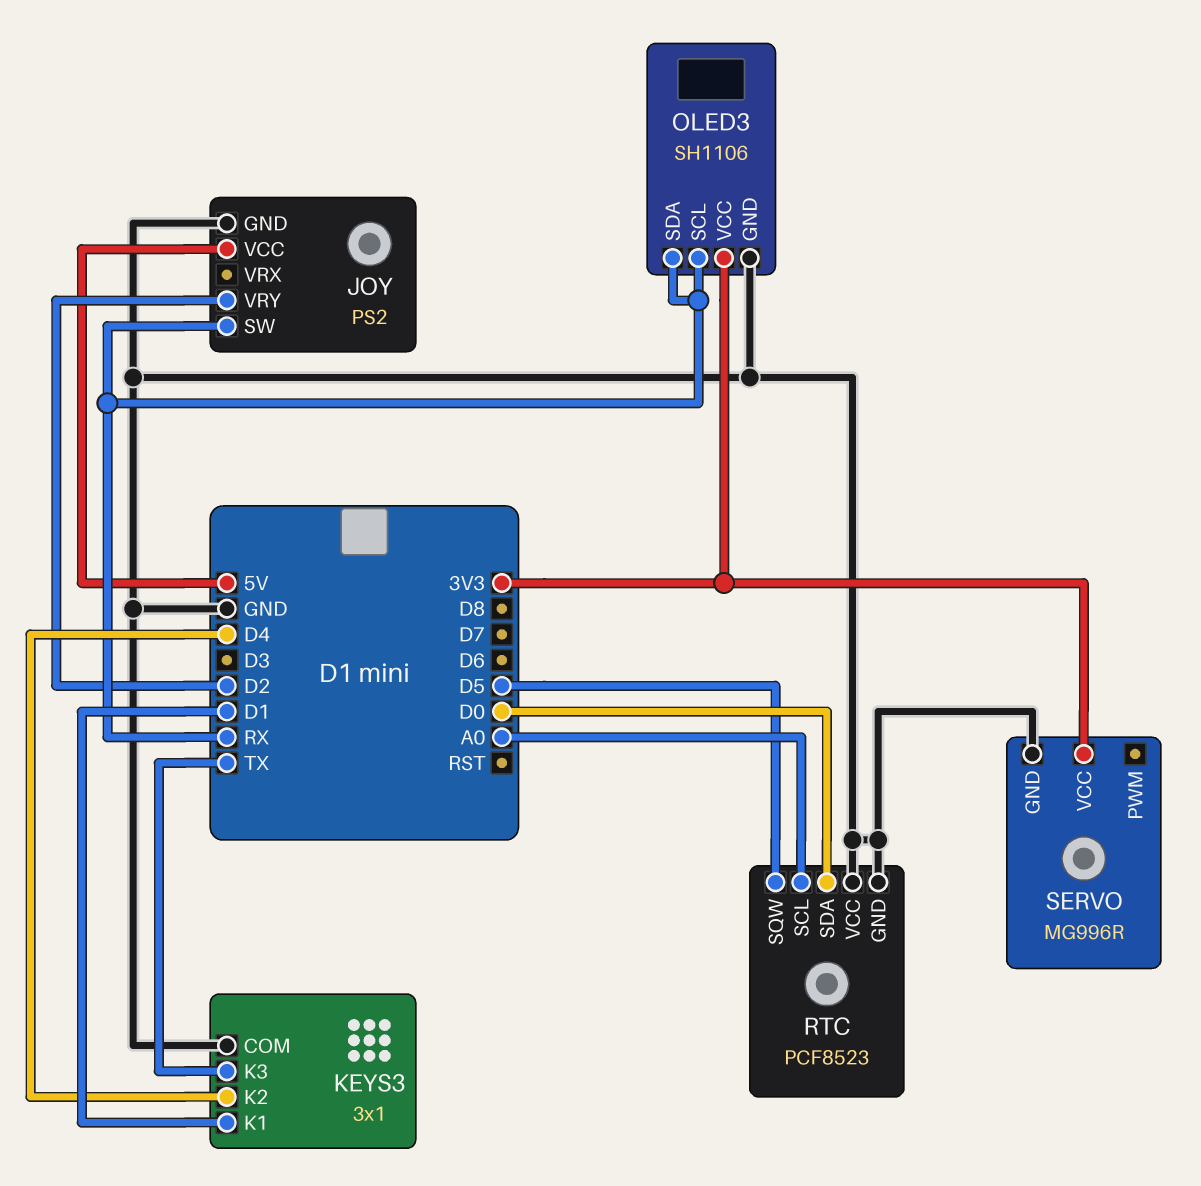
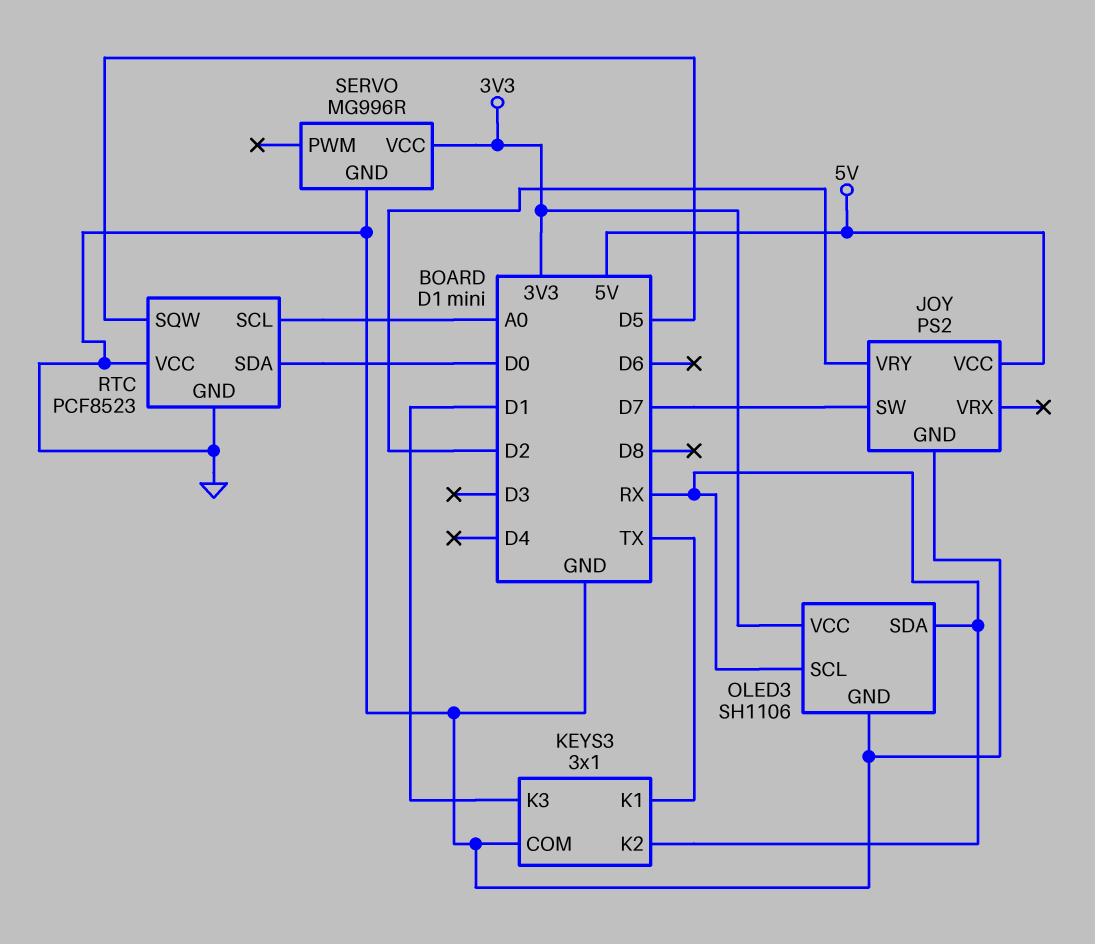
JOY pin SW: RX -> D7
KEYS3 pin K1: D1 -> TX
KEYS3 pin K2: D4 -> RX
KEYS3 pin K3: TX -> D1

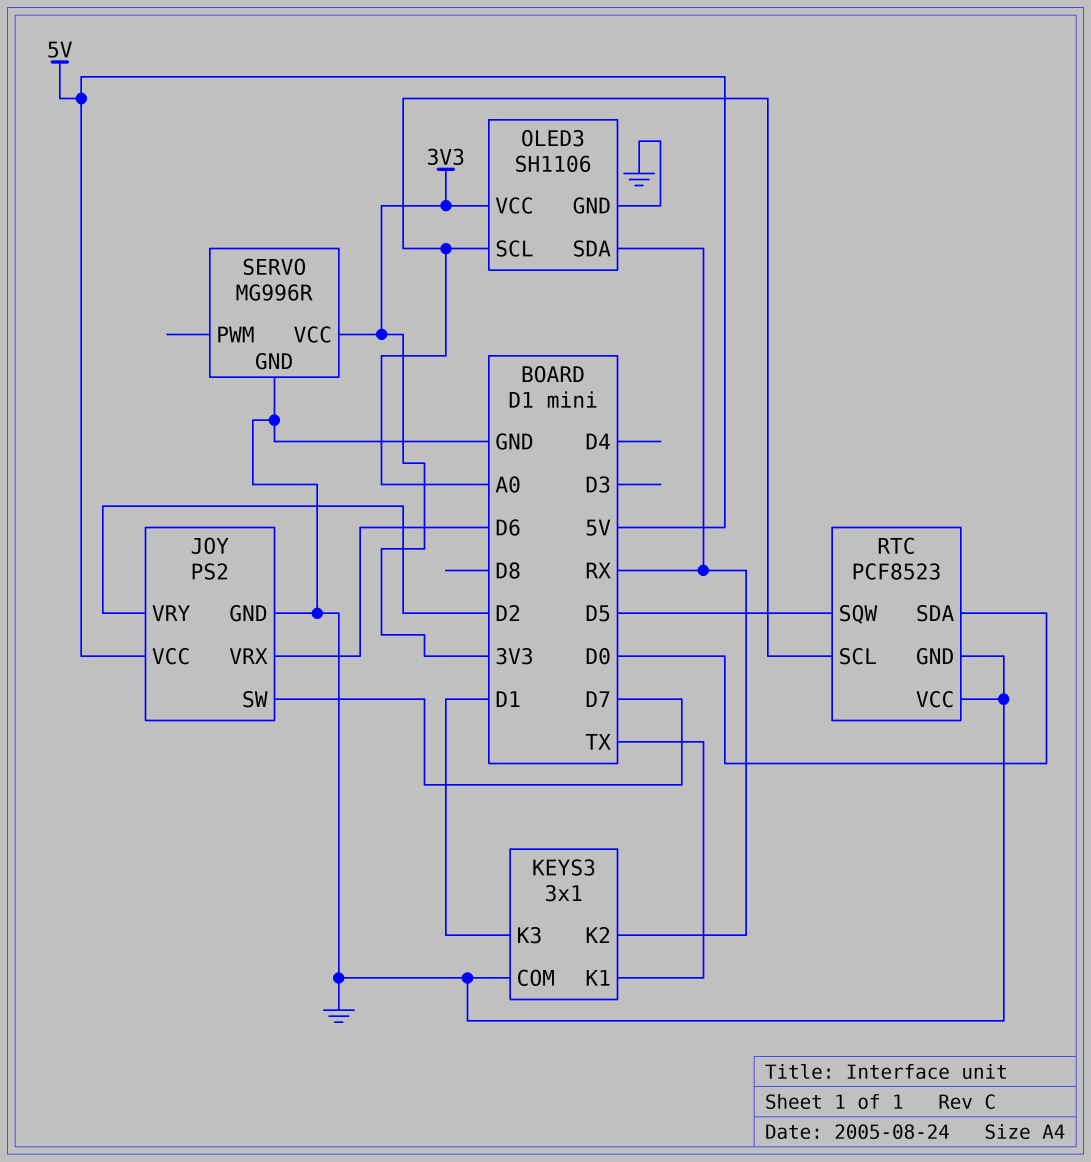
JOY pin VRX: none -> D6
OLED3 pin SCL: RX -> A0

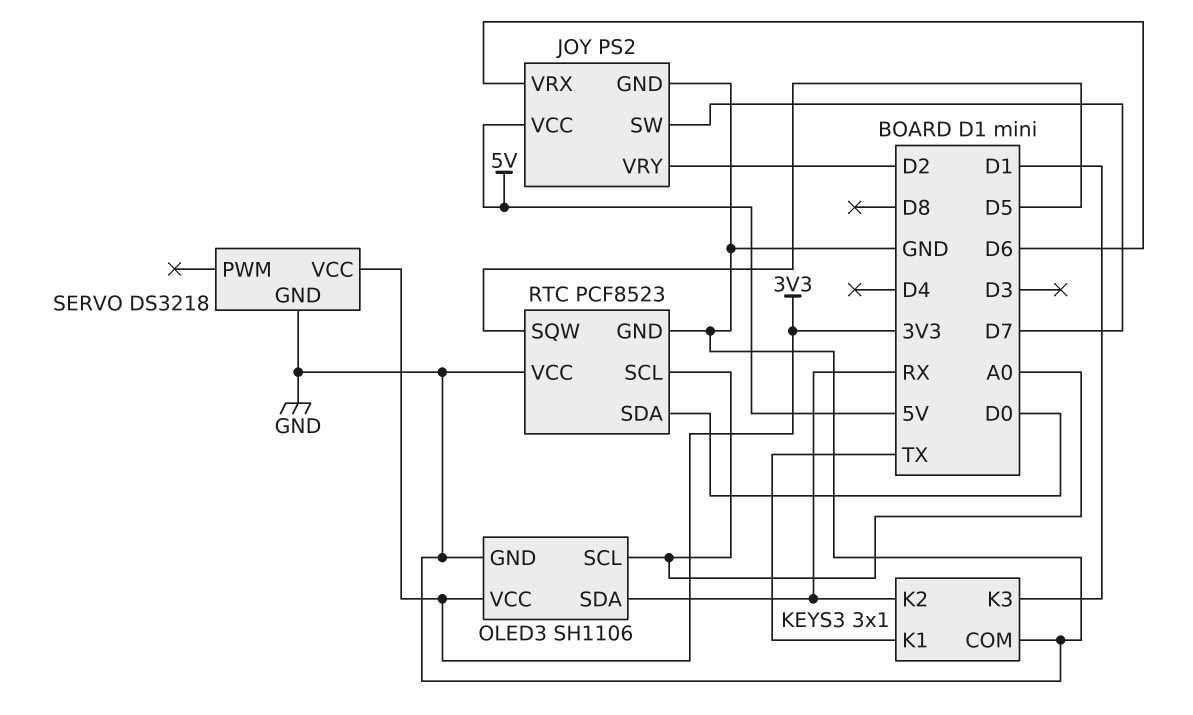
SERVO: MG996R -> DS3218

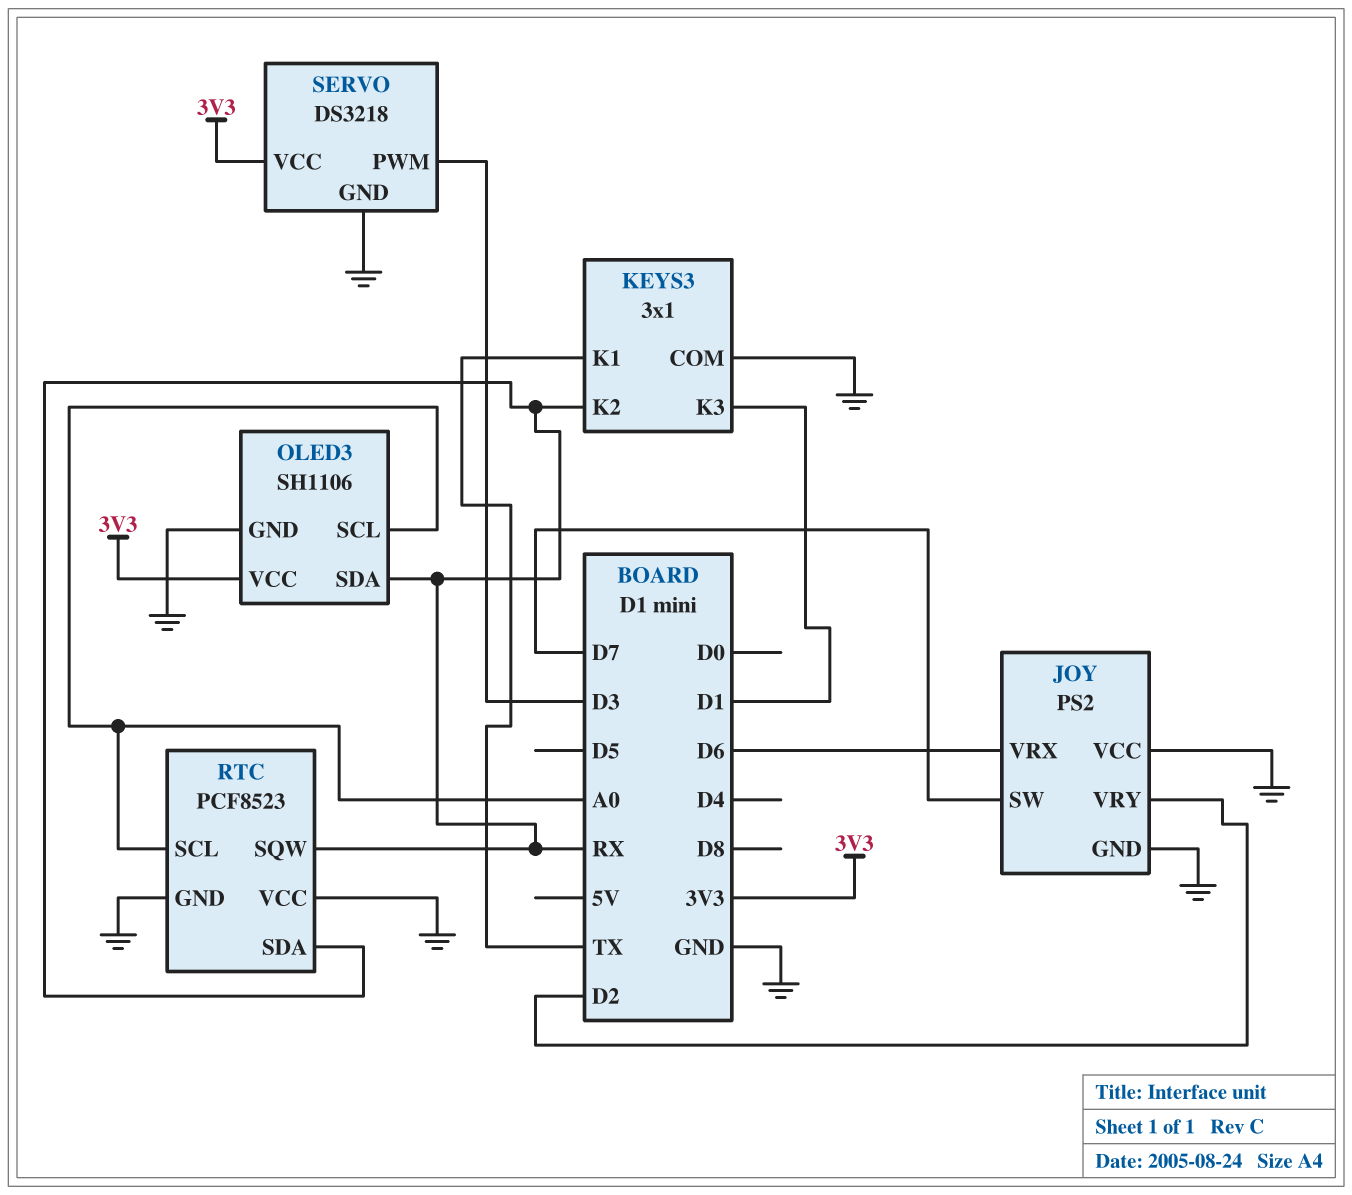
JOY pin VCC: 5V -> GND
RTC pin SDA: D0 -> RX
RTC pin SQW: D5 -> RX
SERVO pin PWM: none -> D3

